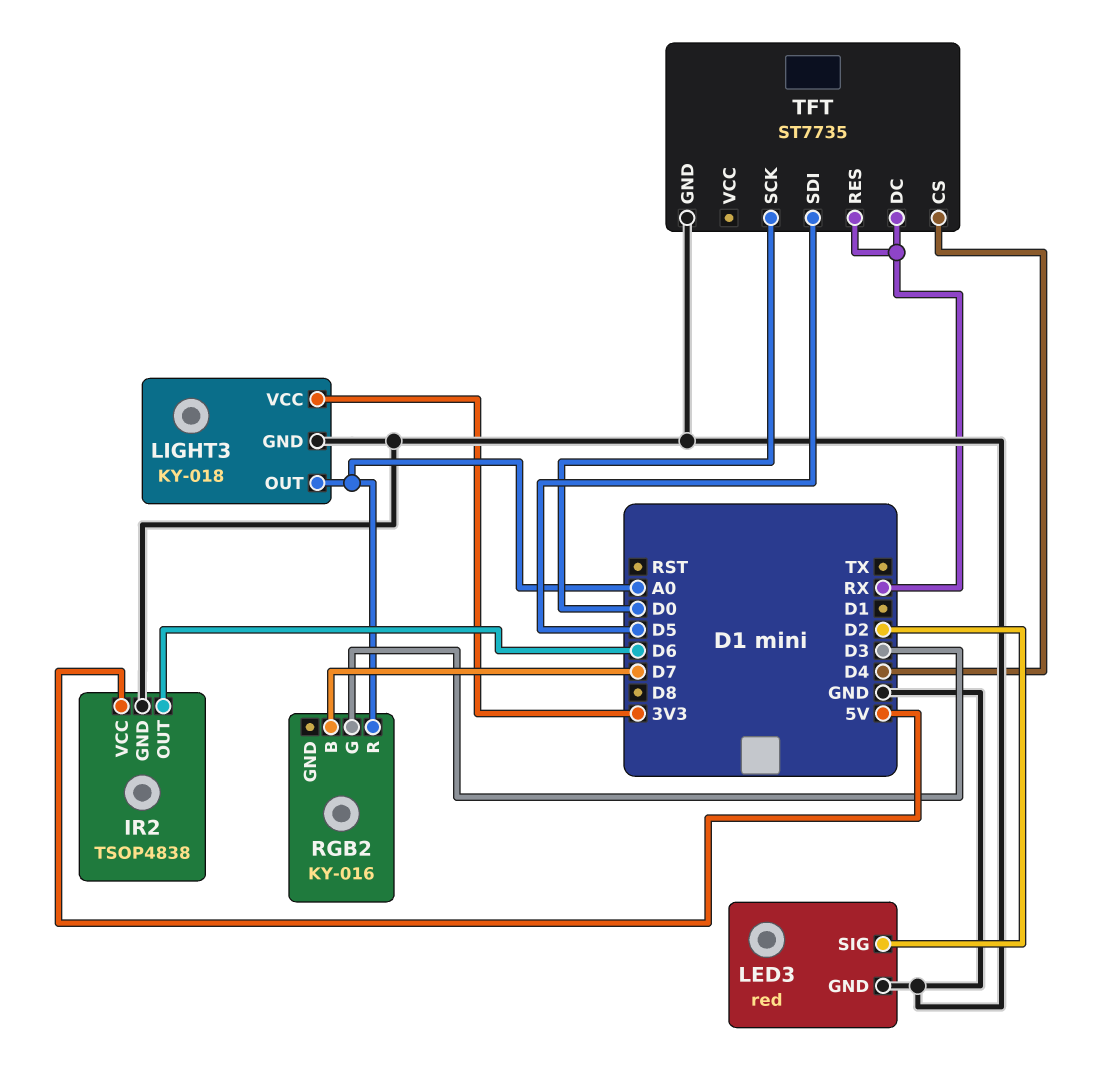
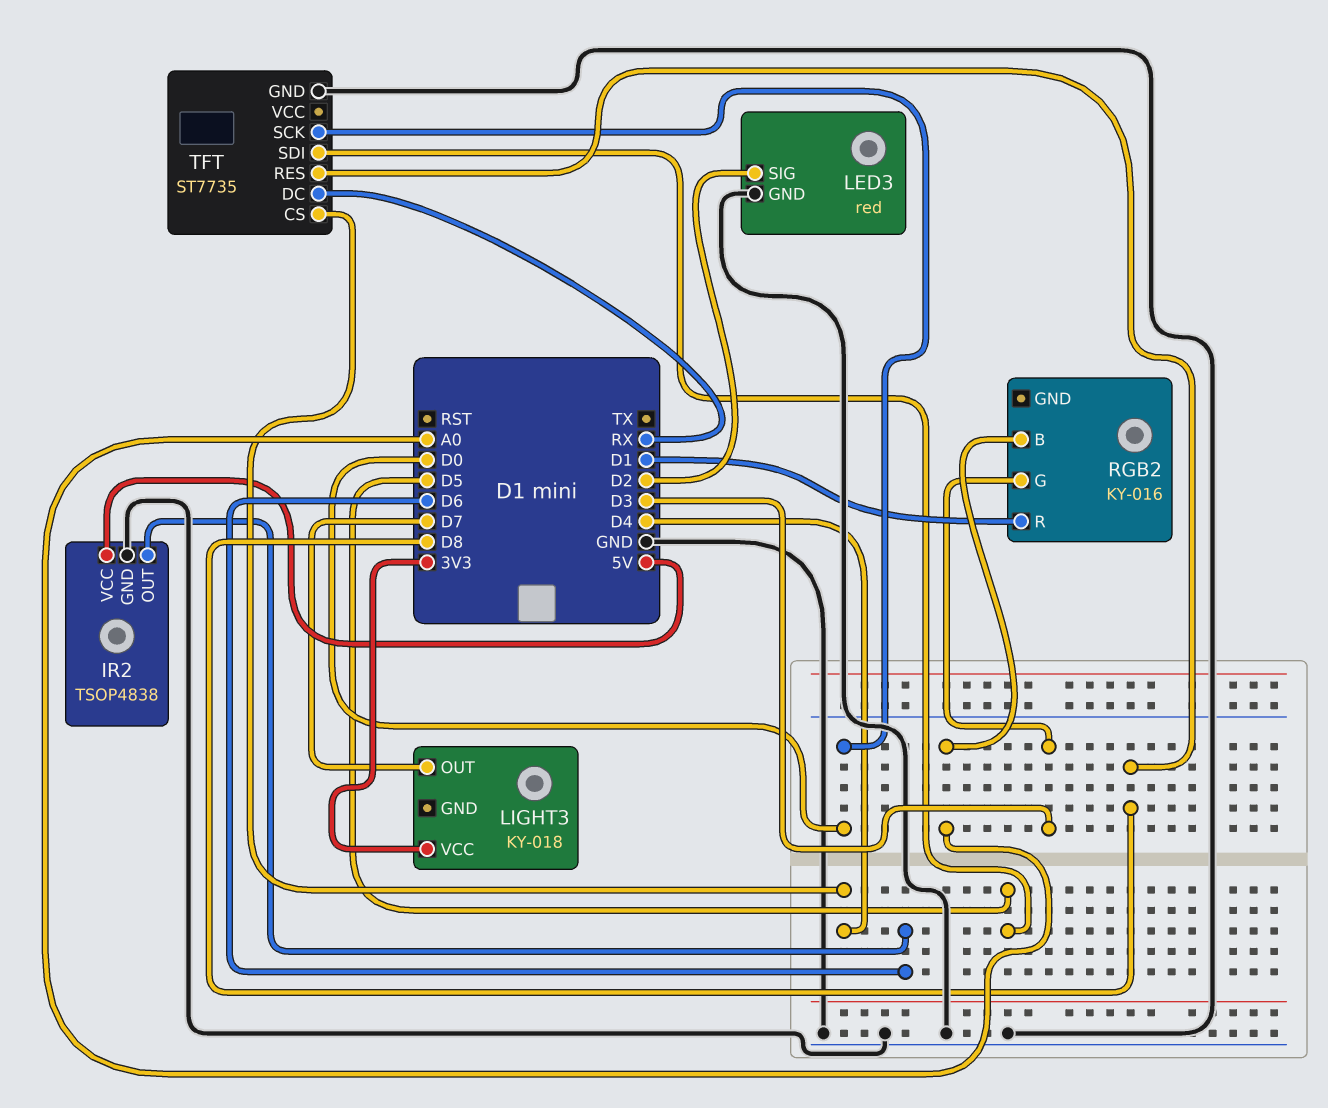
LIGHT3 pin GND: GND -> none
LIGHT3 pin OUT: A0 -> D7
RGB2 pin B: D7 -> A0
RGB2 pin R: A0 -> D1
TFT pin RES: RX -> D8

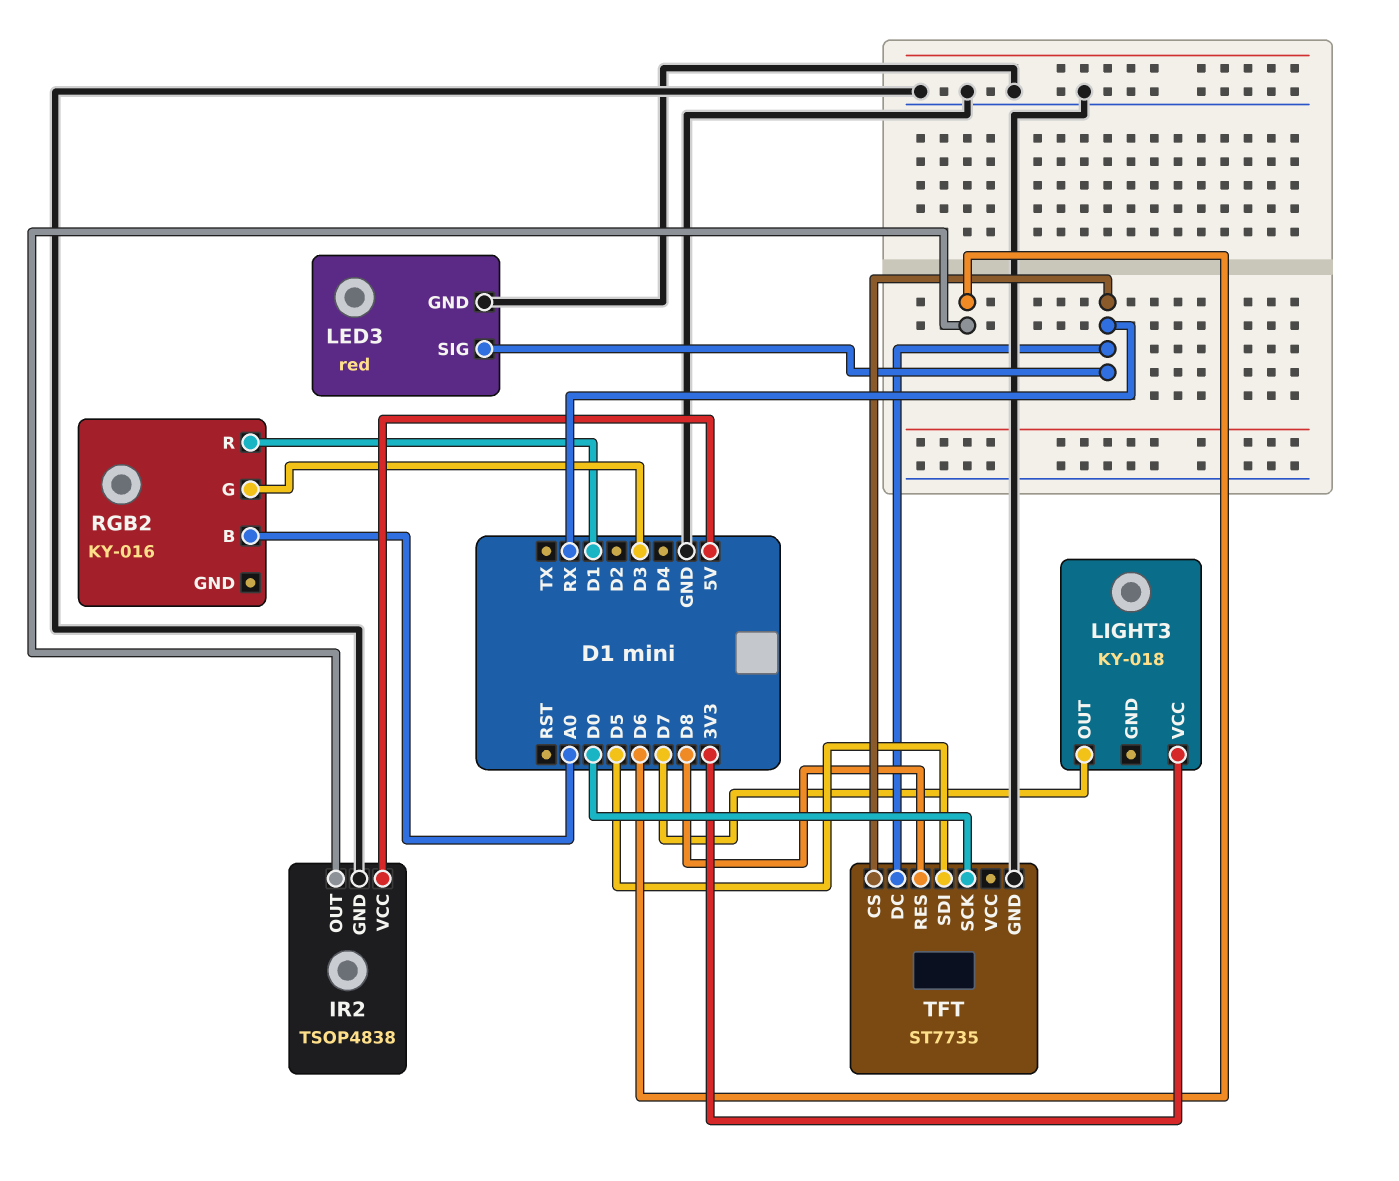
LED3 pin SIG: D2 -> RX
TFT pin CS: D4 -> RX

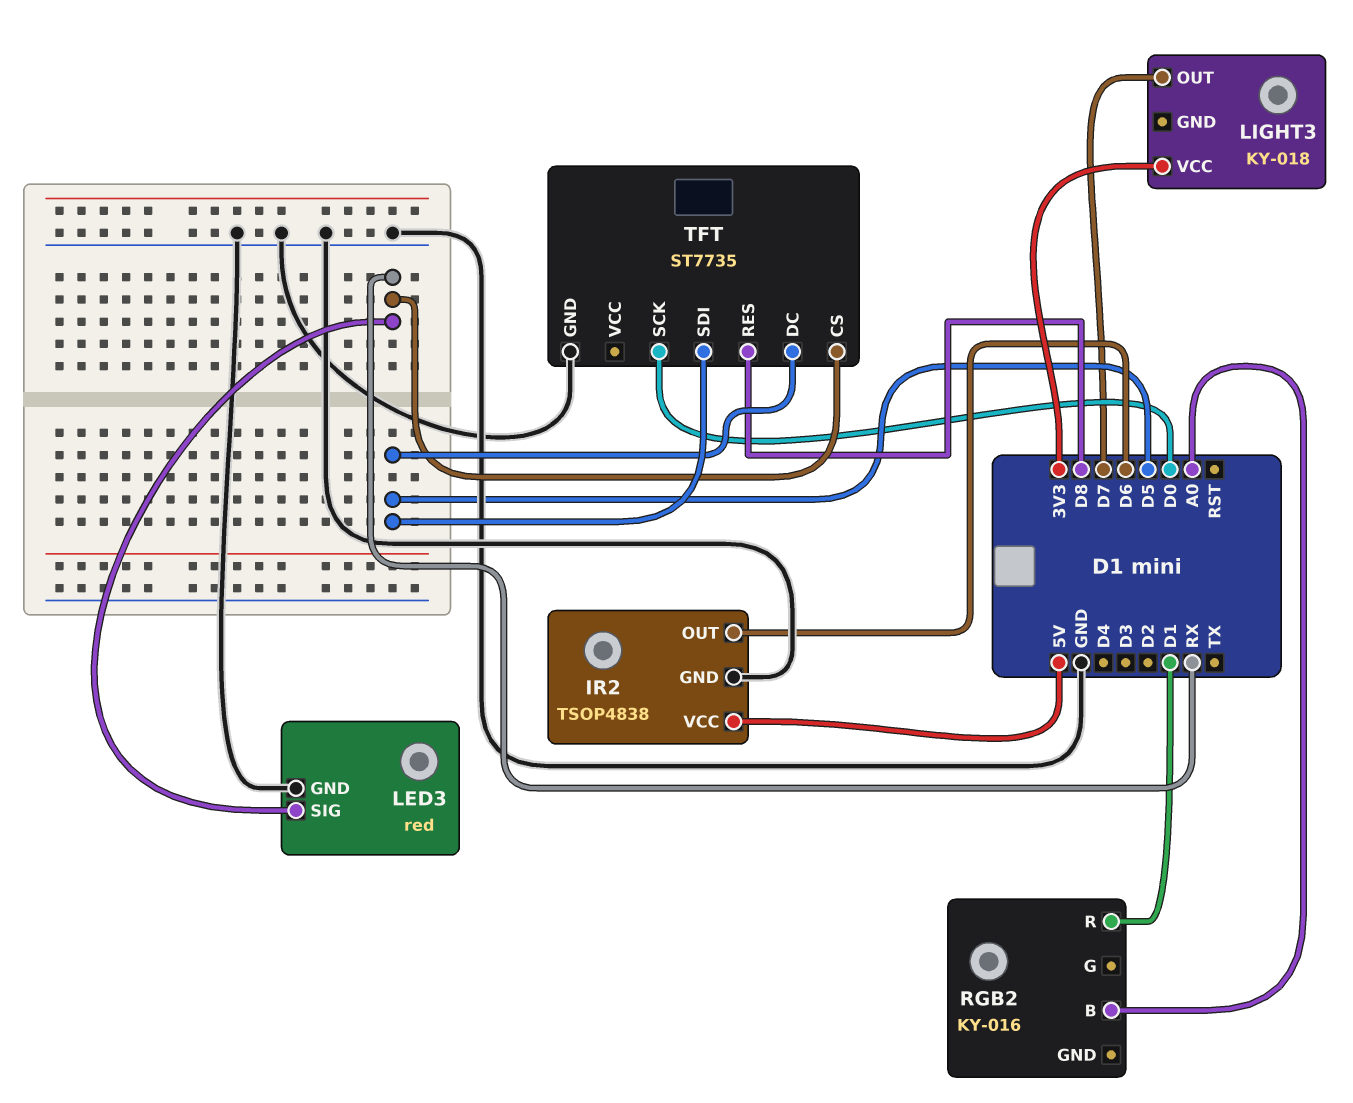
RGB2 pin G: D3 -> none
TFT pin DC: RX -> D5

